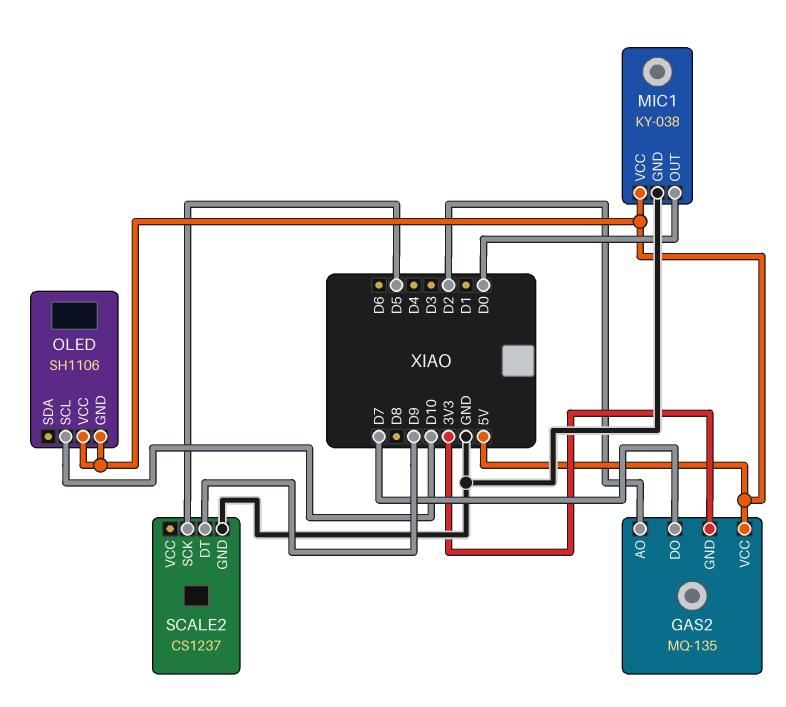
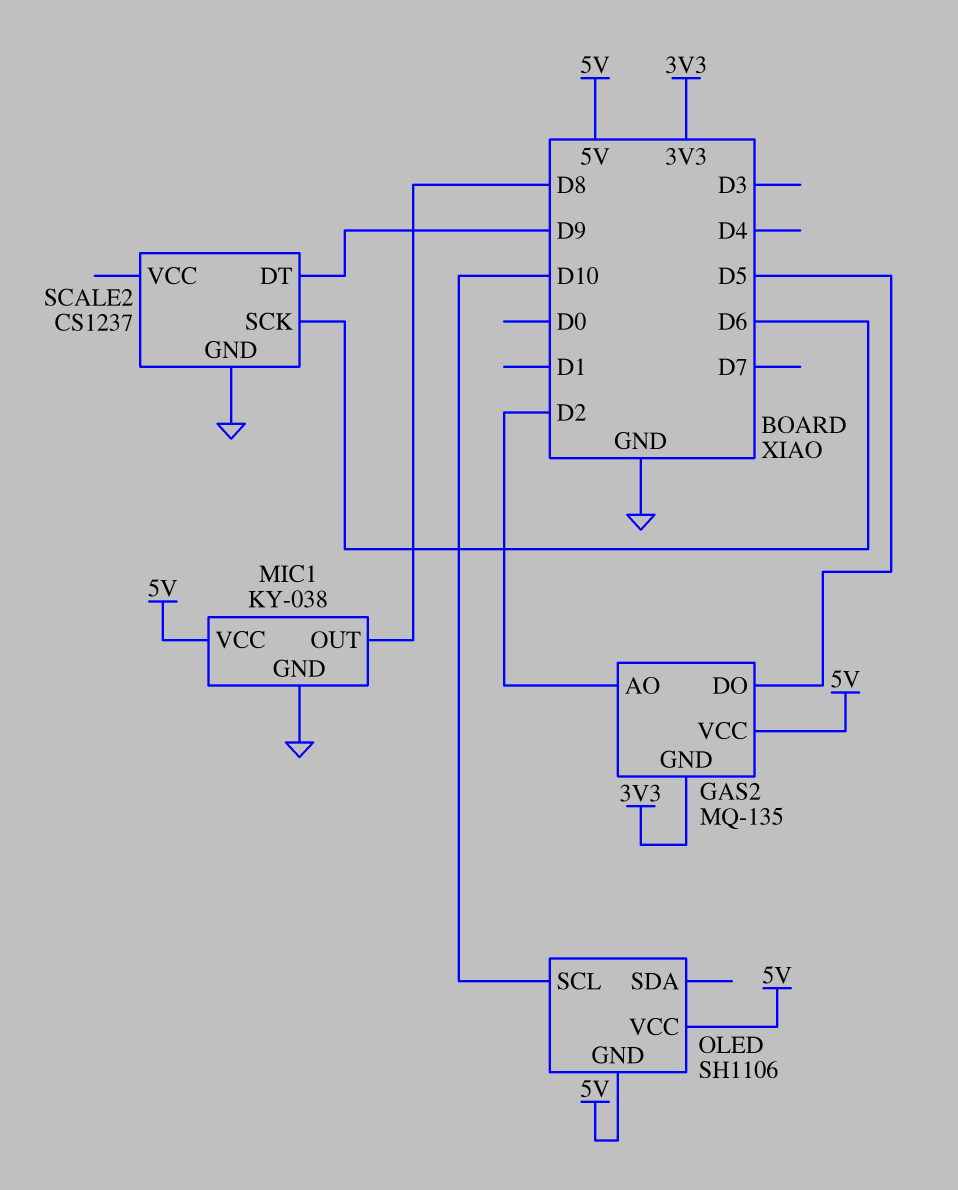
GAS2 pin DO: D7 -> D5
MIC1 pin OUT: D0 -> D8
SCALE2 pin SCK: D5 -> D6

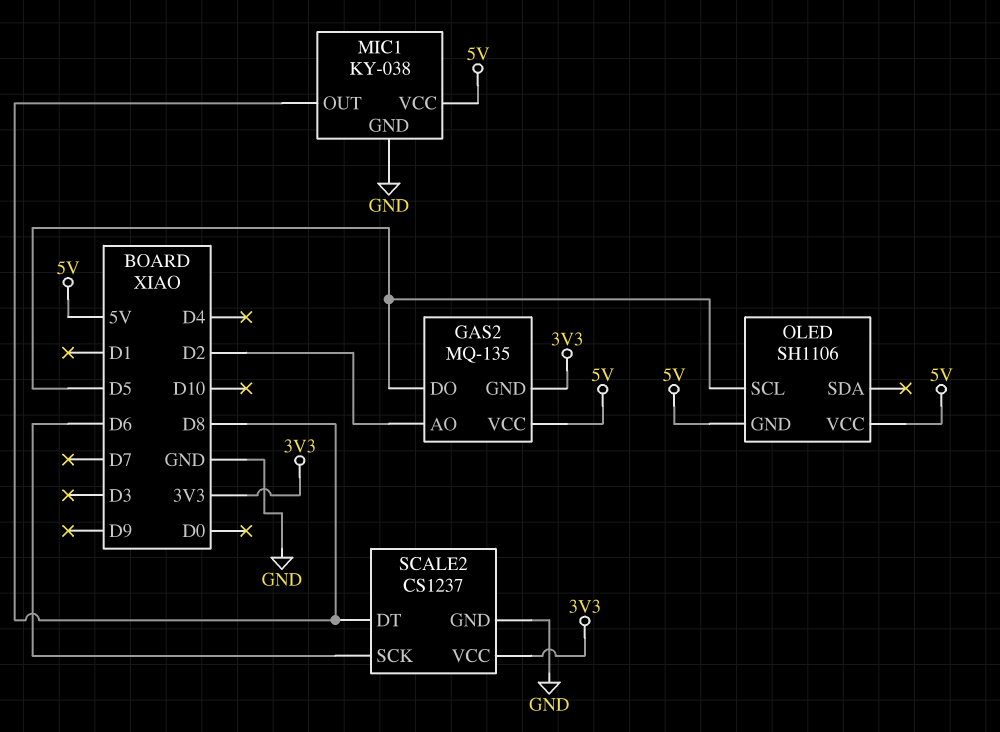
OLED pin SCL: D10 -> D5
SCALE2 pin DT: D9 -> D8
SCALE2 pin VCC: none -> 3V3

